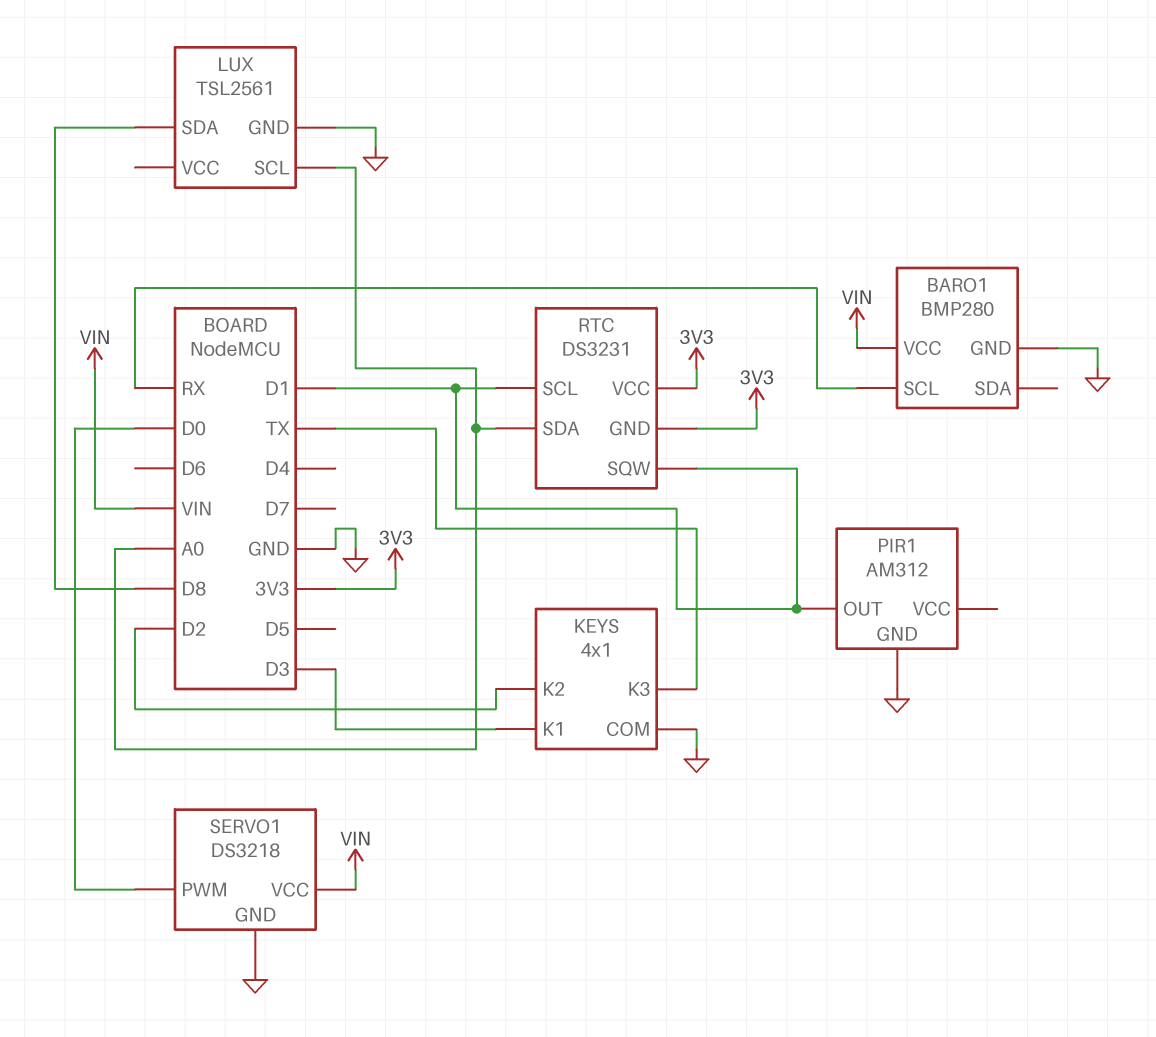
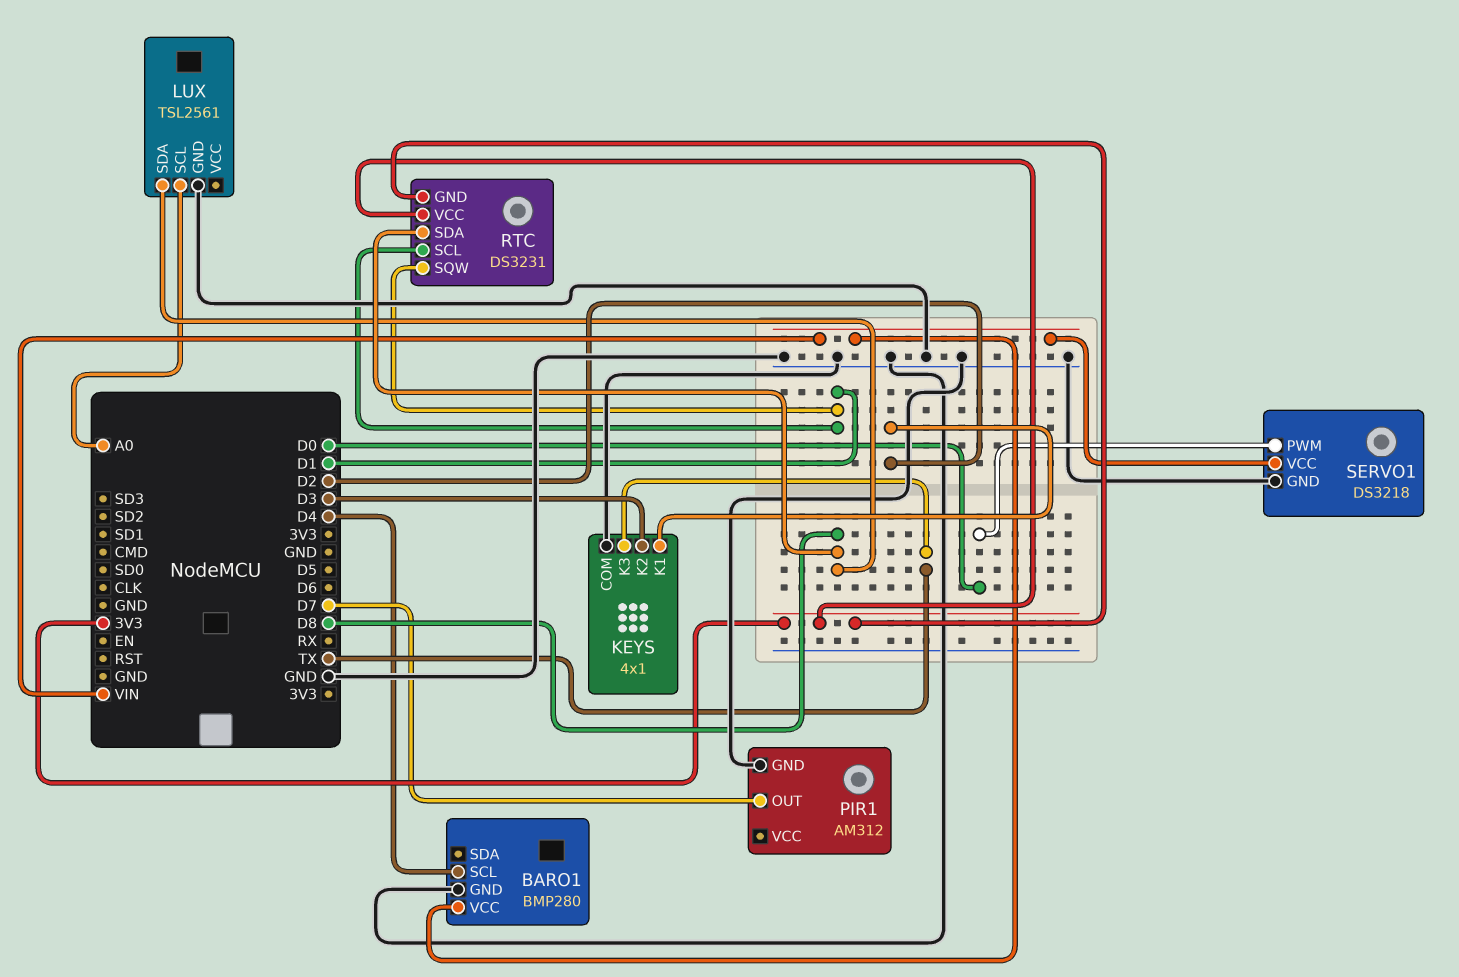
BARO1 pin SCL: RX -> D4
KEYS pin K1: D3 -> D2
KEYS pin K2: D2 -> D3
PIR1 pin OUT: D1 -> D7
RTC pin SDA: A0 -> D8

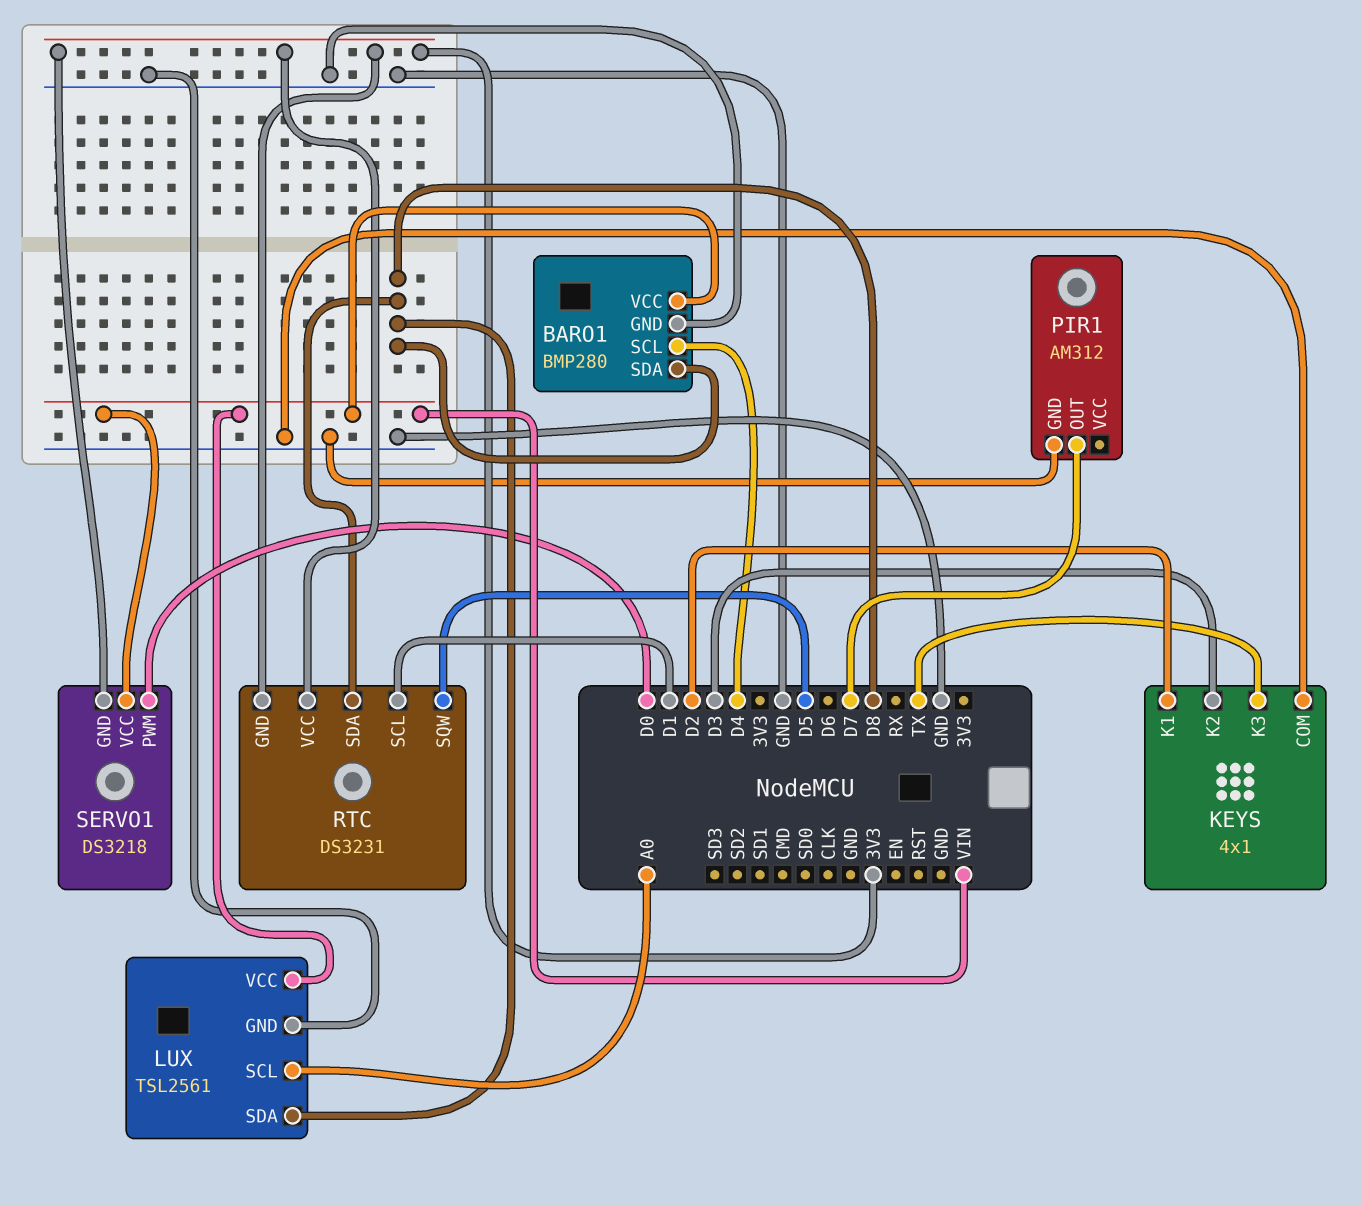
BARO1 pin SDA: none -> D8
LUX pin VCC: none -> VIN
RTC pin SQW: D1 -> D5
SERVO1 pin GND: GND -> 3V3

